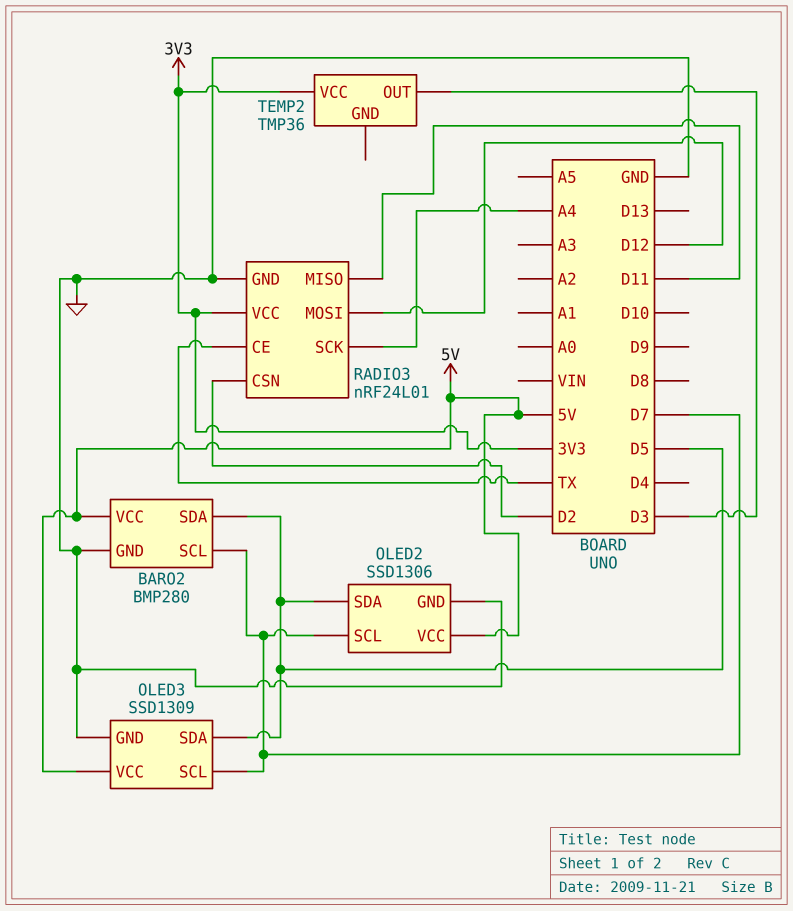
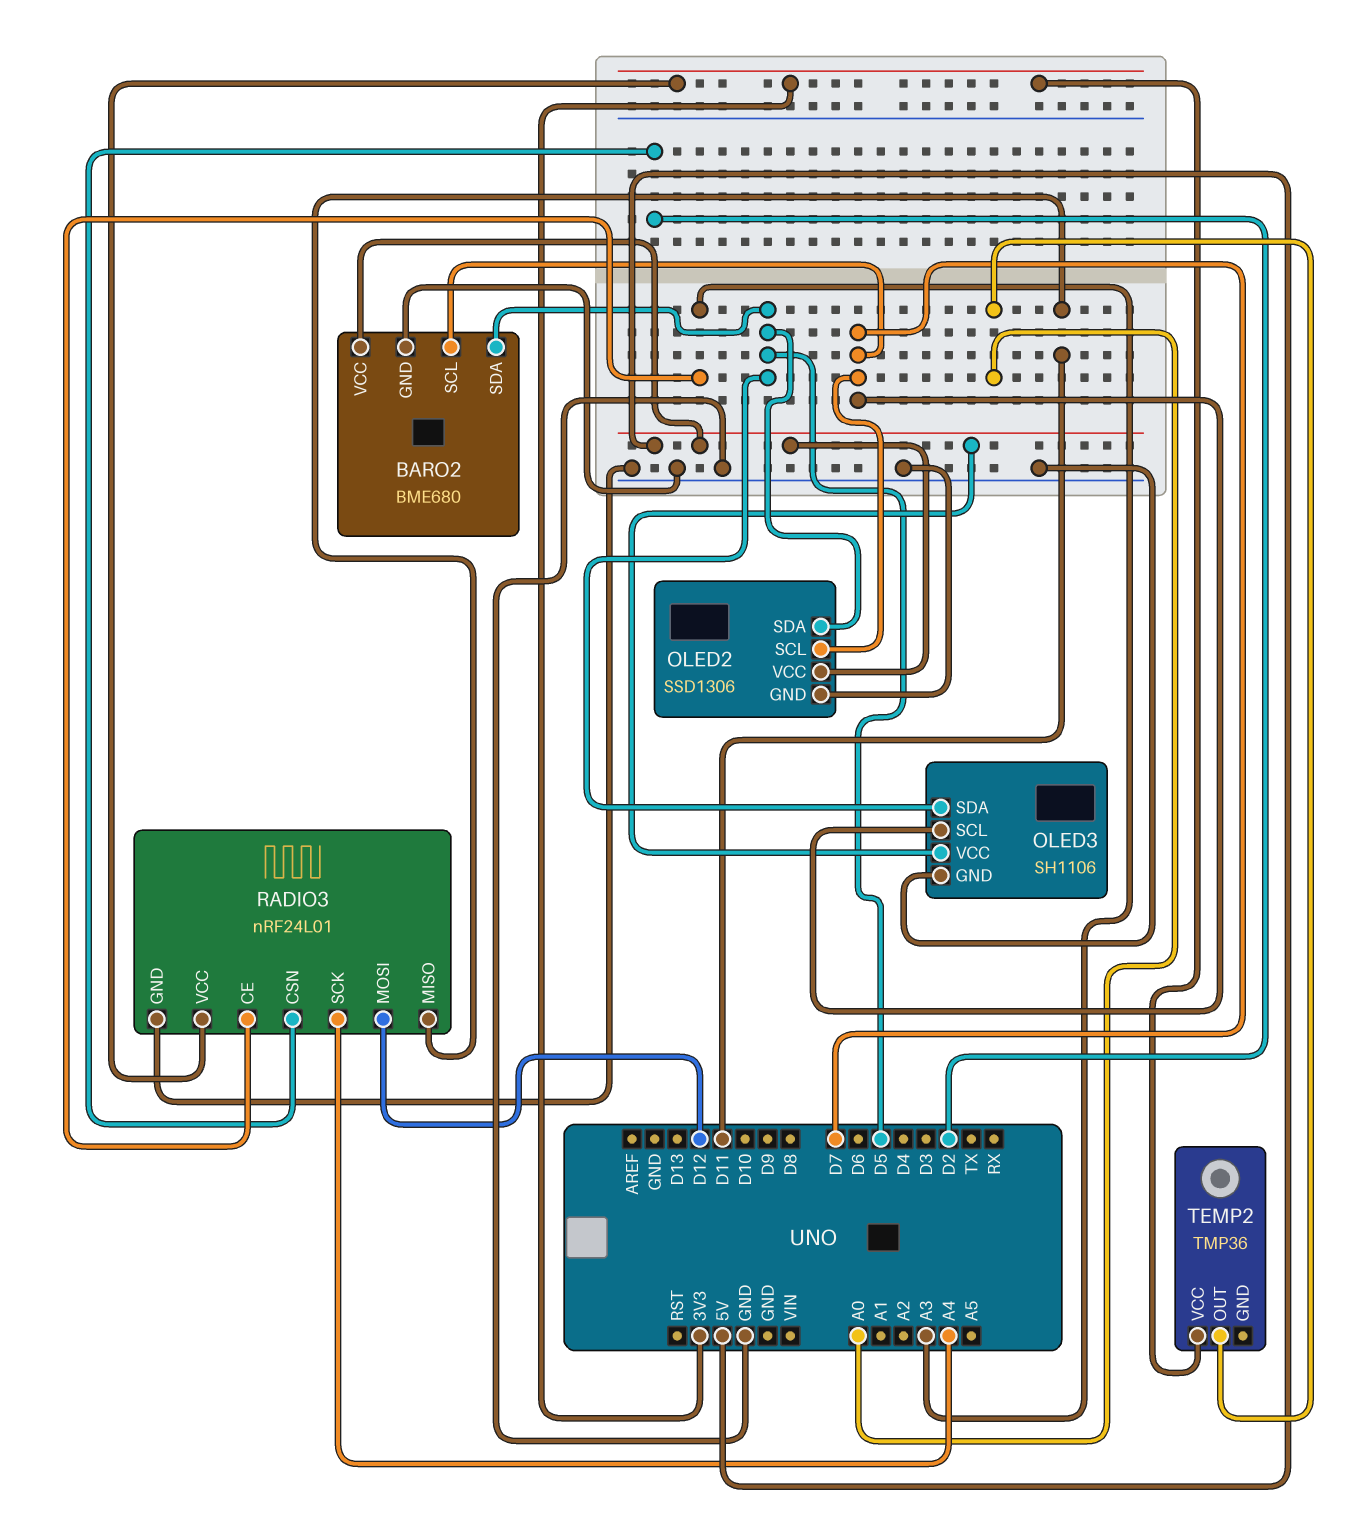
BARO2: BMP280 -> BME680
OLED3: SSD1309 -> SH1106
RADIO3 pin CE: TX -> A3
TEMP2 pin OUT: D3 -> A0

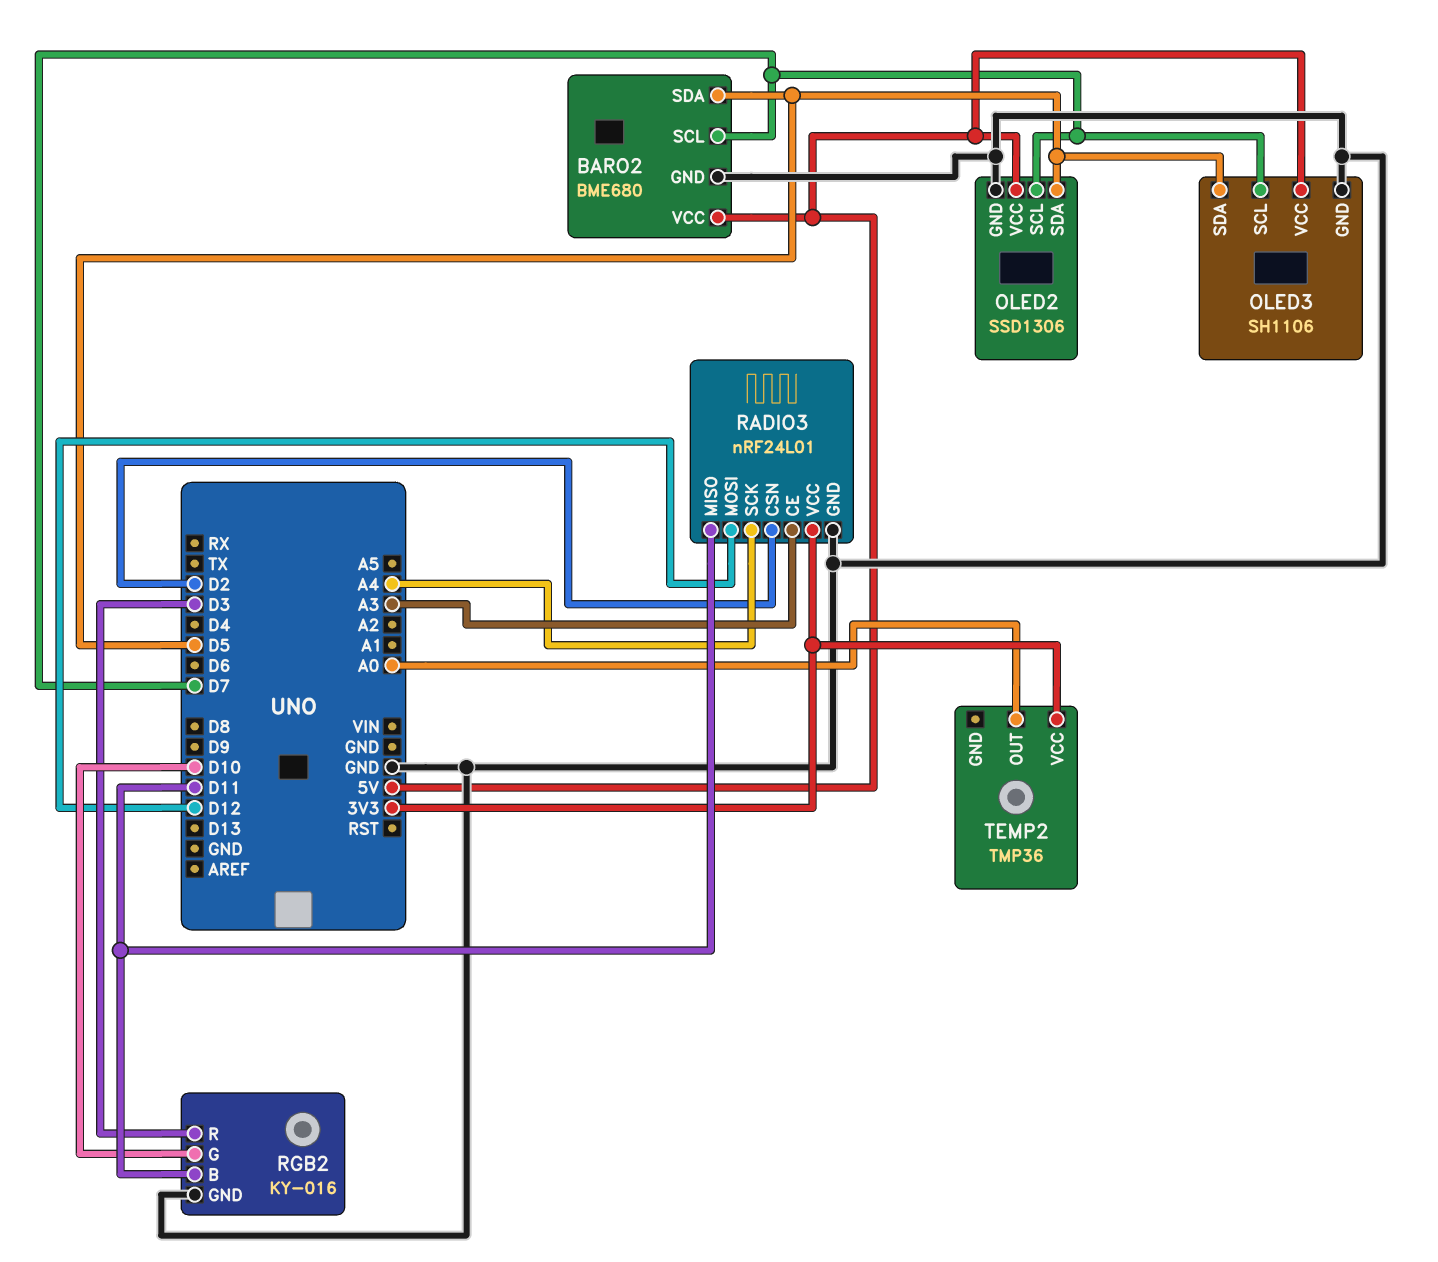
RGB2: none -> KY-016
RGB2 pin B: none -> D11
RGB2 pin G: none -> D10
RGB2 pin GND: none -> GND
RGB2 pin R: none -> D3

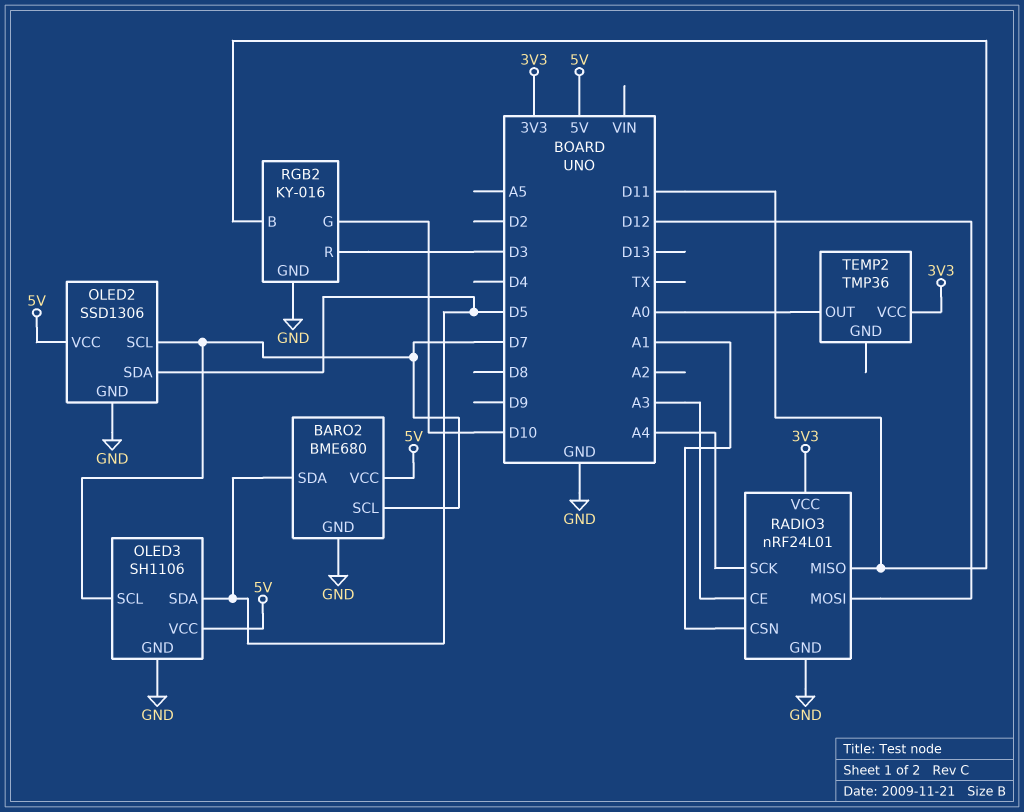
RADIO3 pin CSN: D2 -> A1

